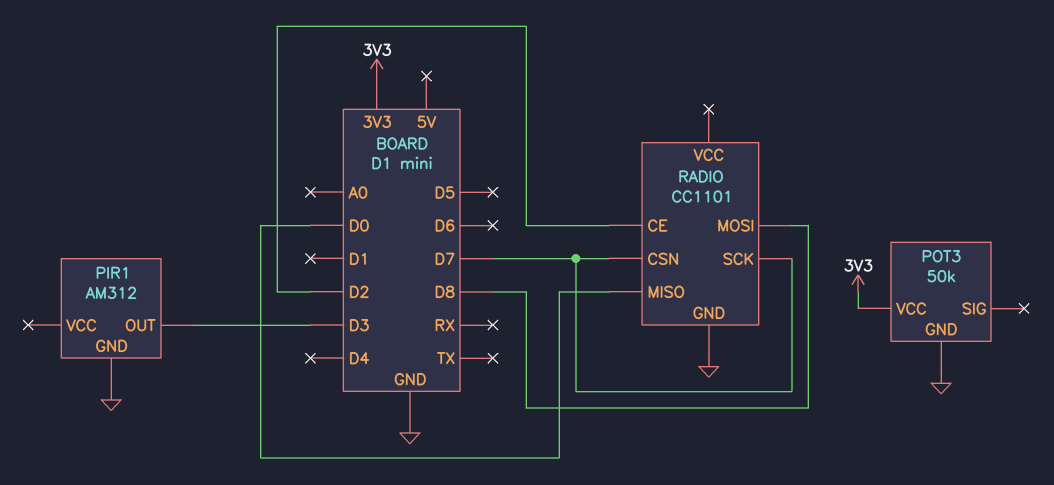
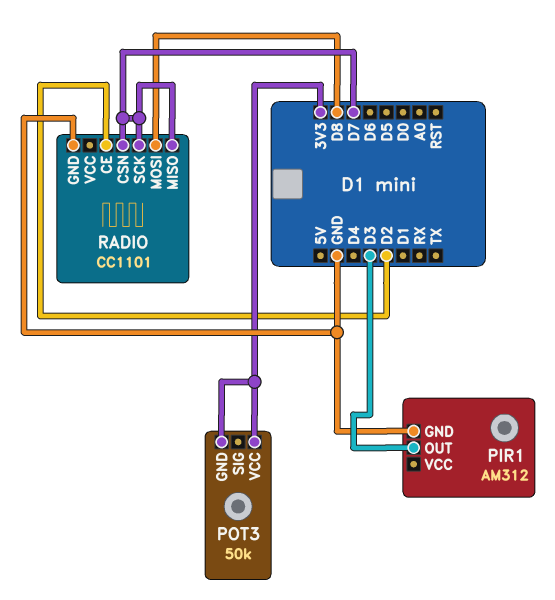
POT3 pin GND: GND -> 3V3
RADIO pin MISO: D0 -> D7

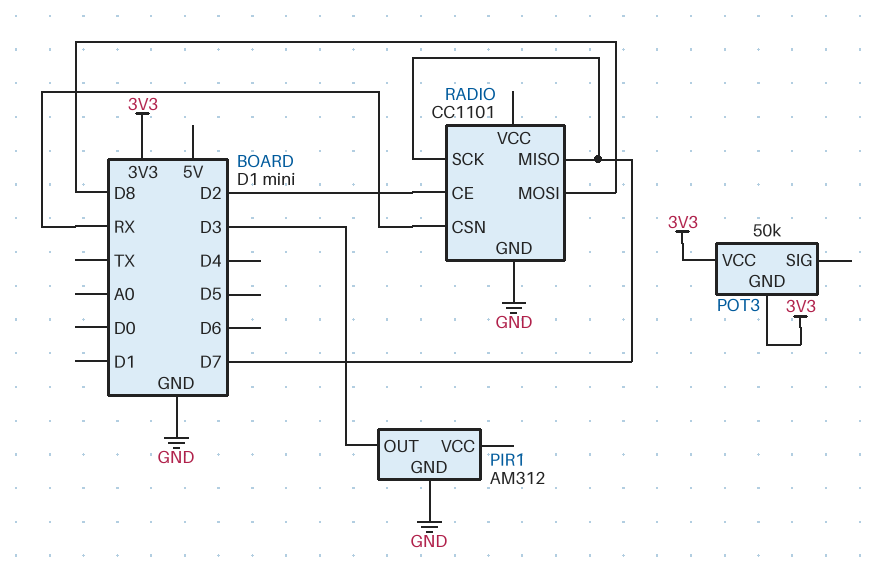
RADIO pin CSN: D7 -> RX

